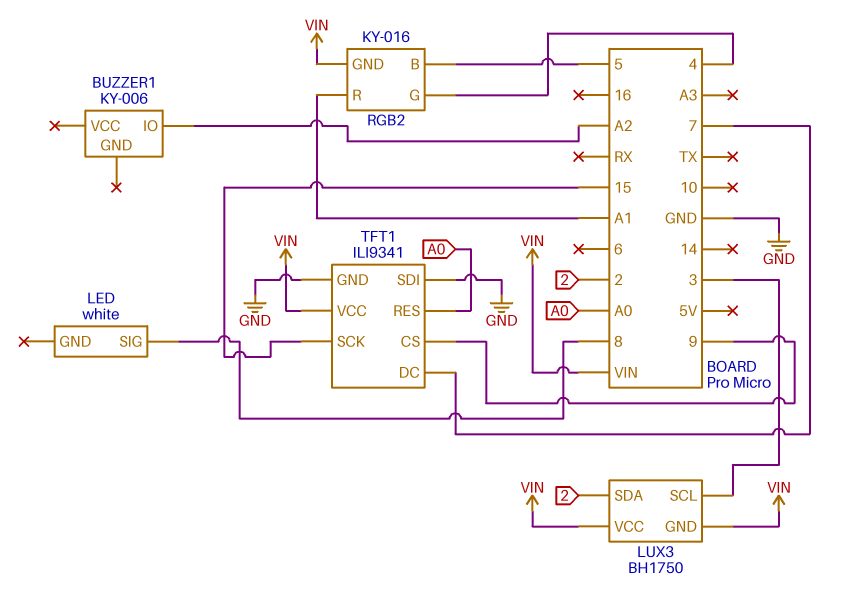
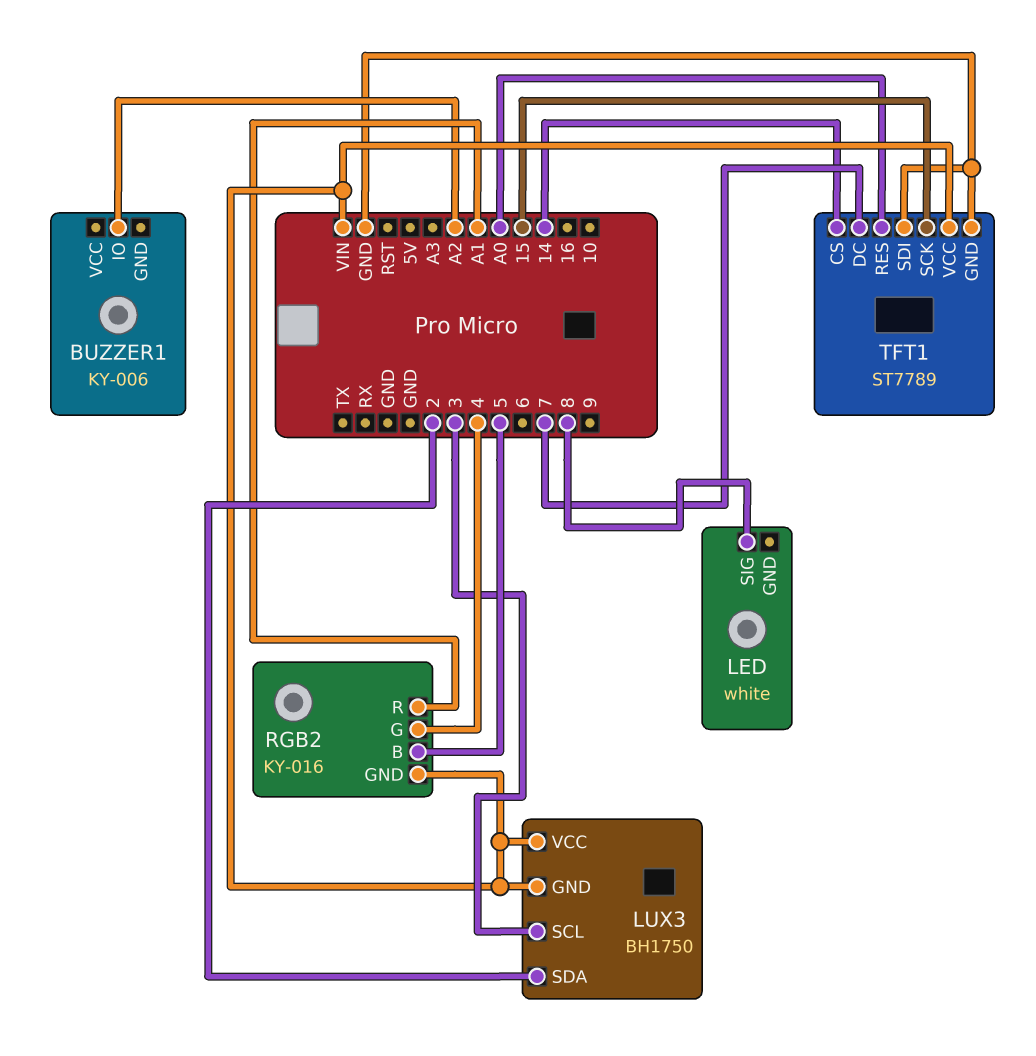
TFT1: ILI9341 -> ST7789
TFT1 pin CS: 9 -> 14

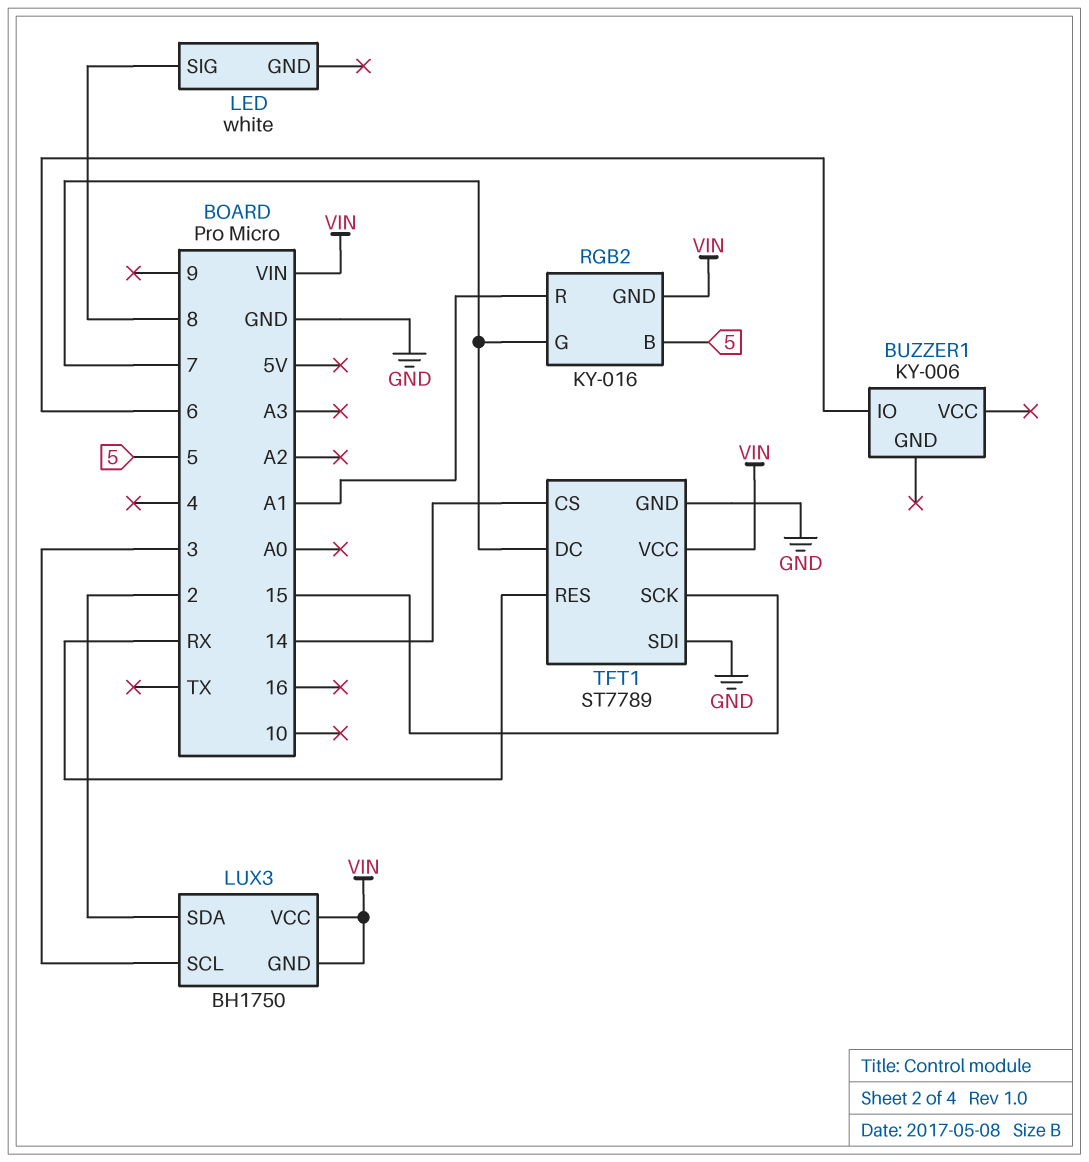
BUZZER1 pin IO: A2 -> 6
RGB2 pin G: 4 -> 7
TFT1 pin RES: A0 -> RX

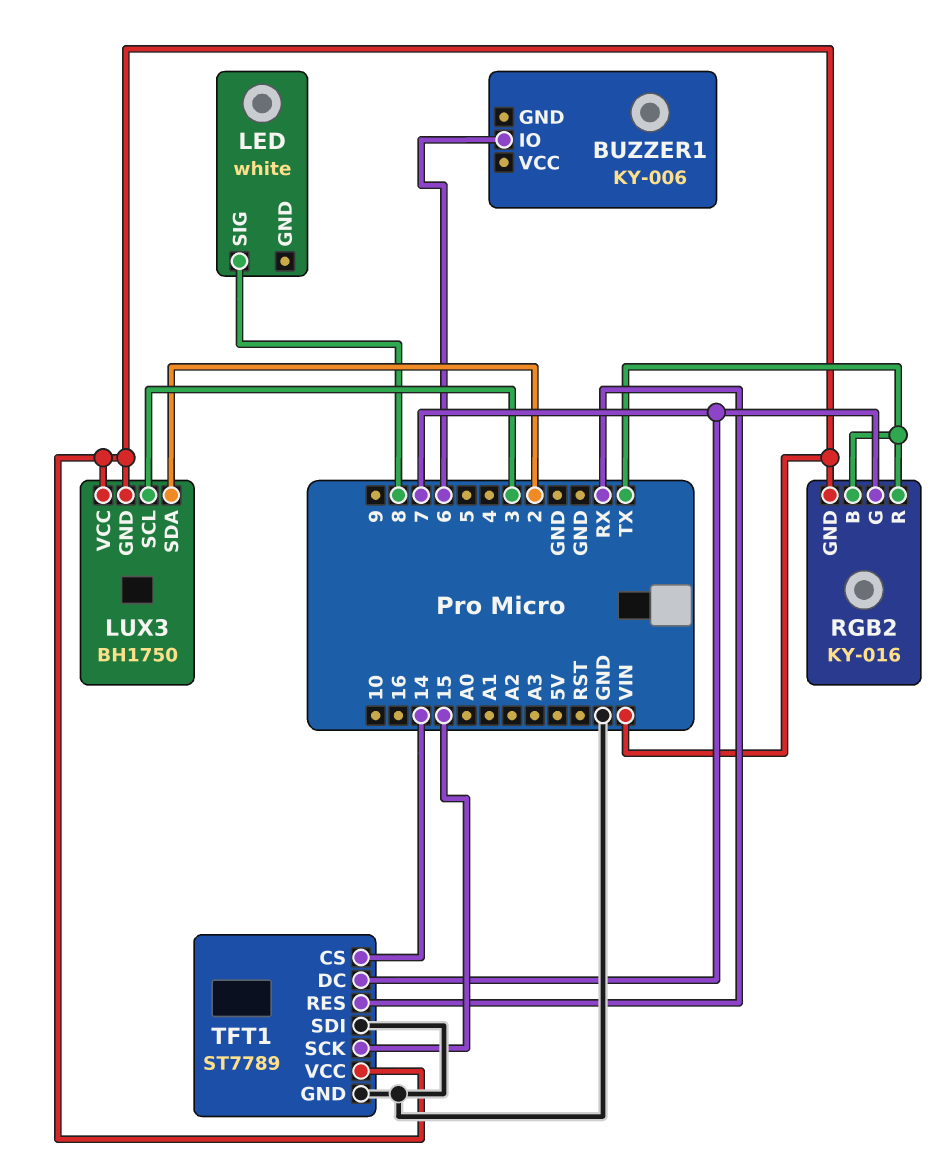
RGB2 pin B: 5 -> TX
RGB2 pin R: A1 -> TX

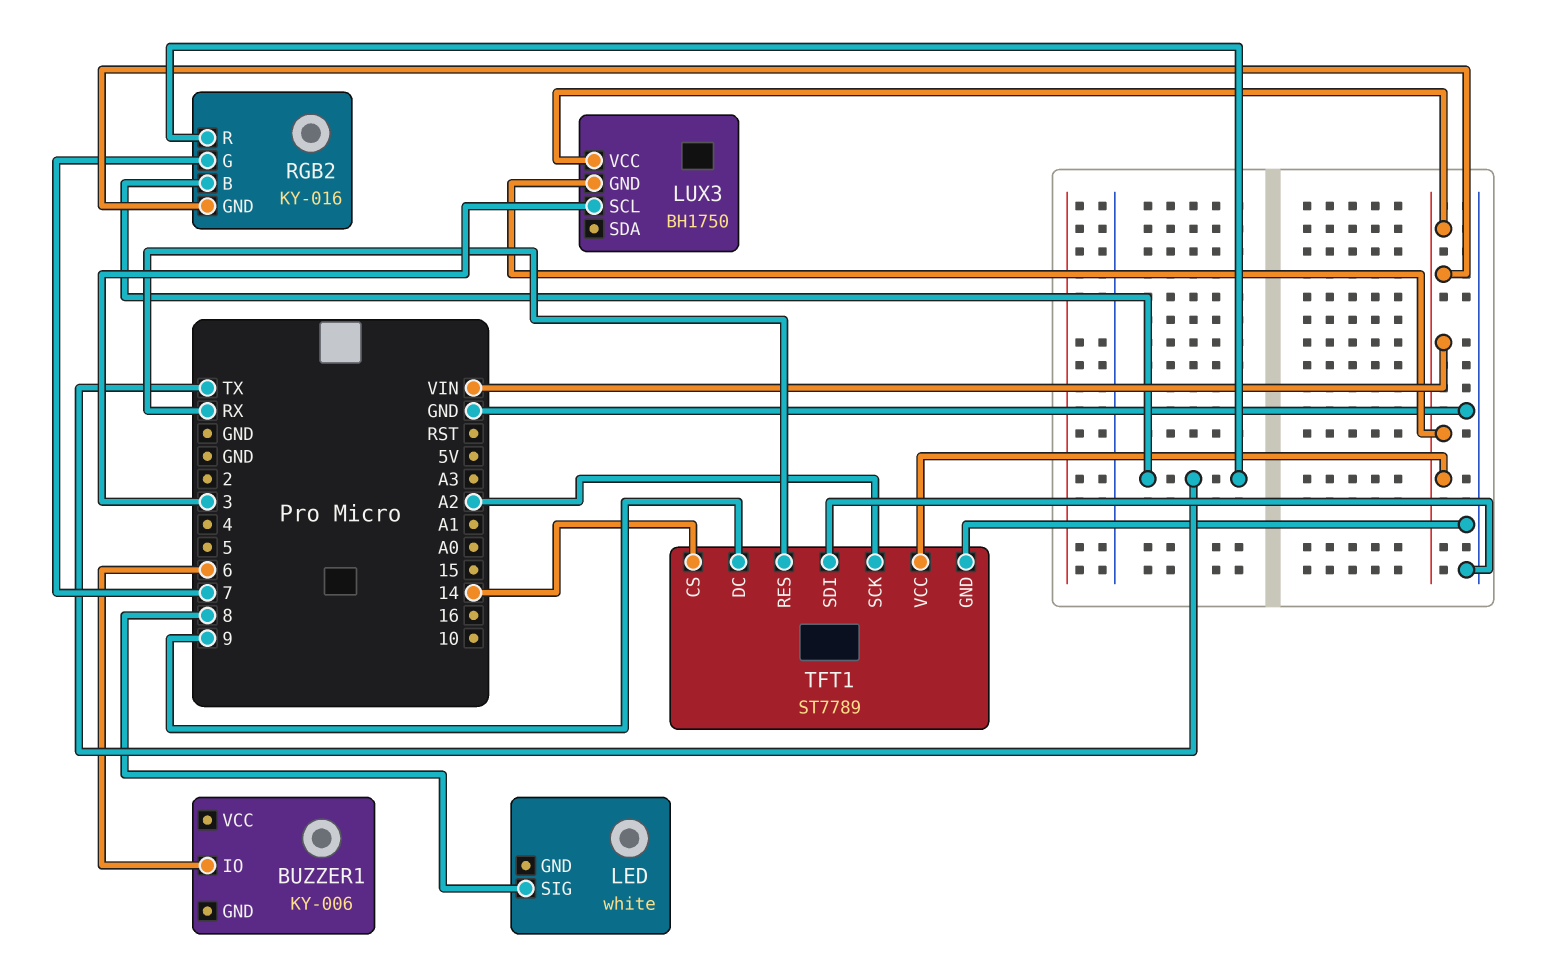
LUX3 pin SDA: 2 -> none
TFT1 pin DC: 7 -> 9
TFT1 pin SCK: 15 -> A2

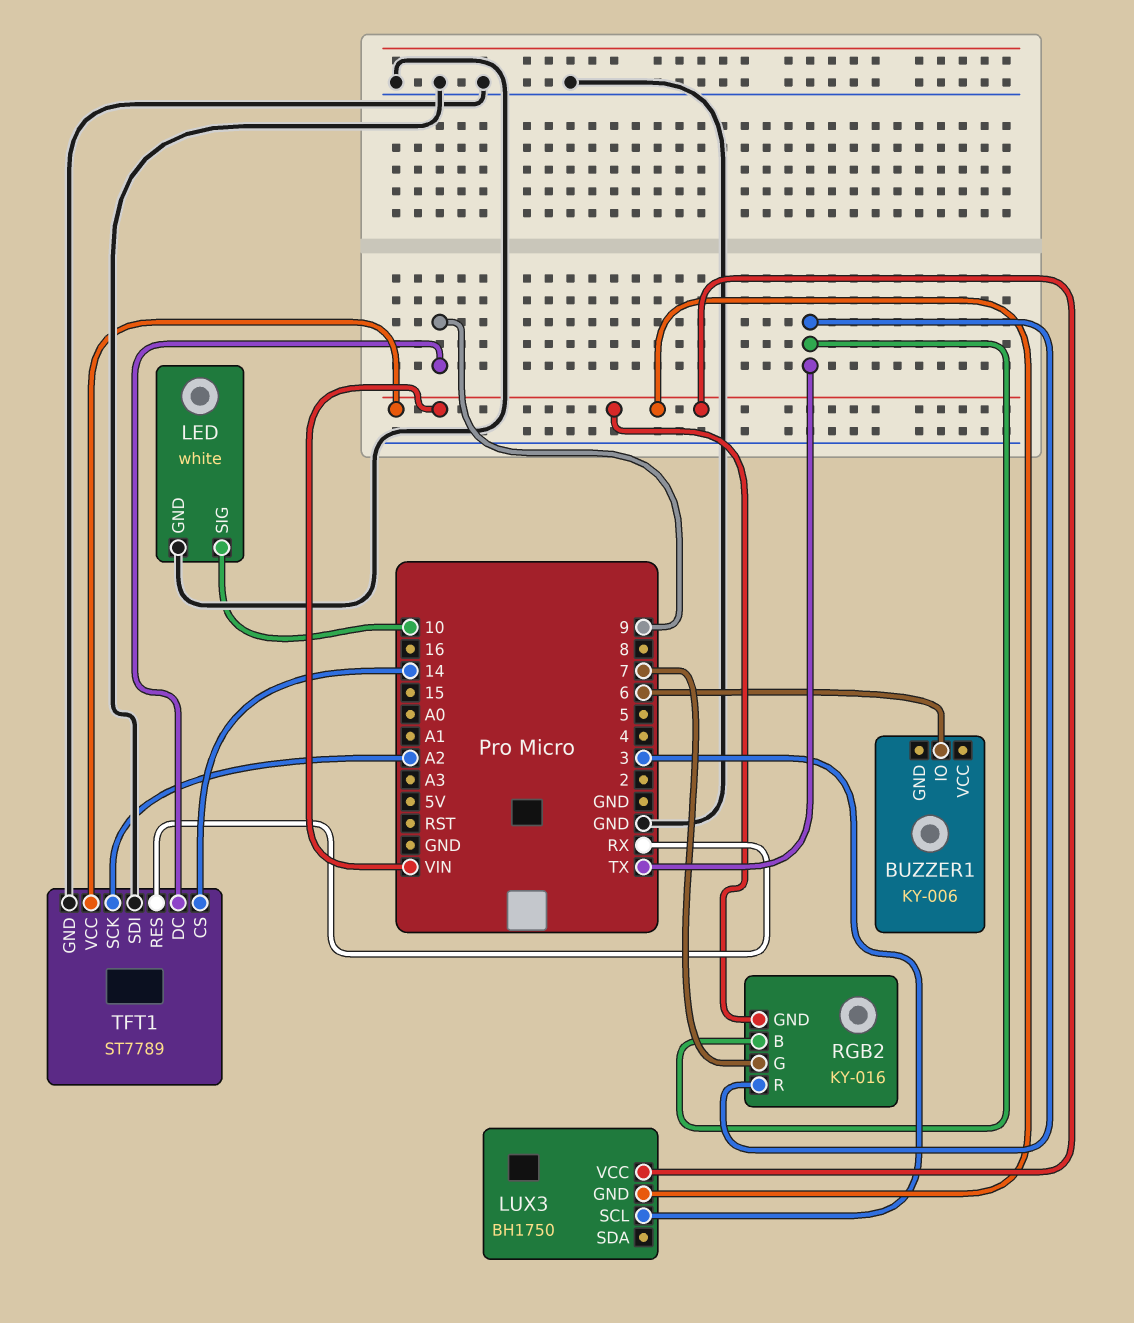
LED pin GND: none -> GND
LED pin SIG: 8 -> 10

